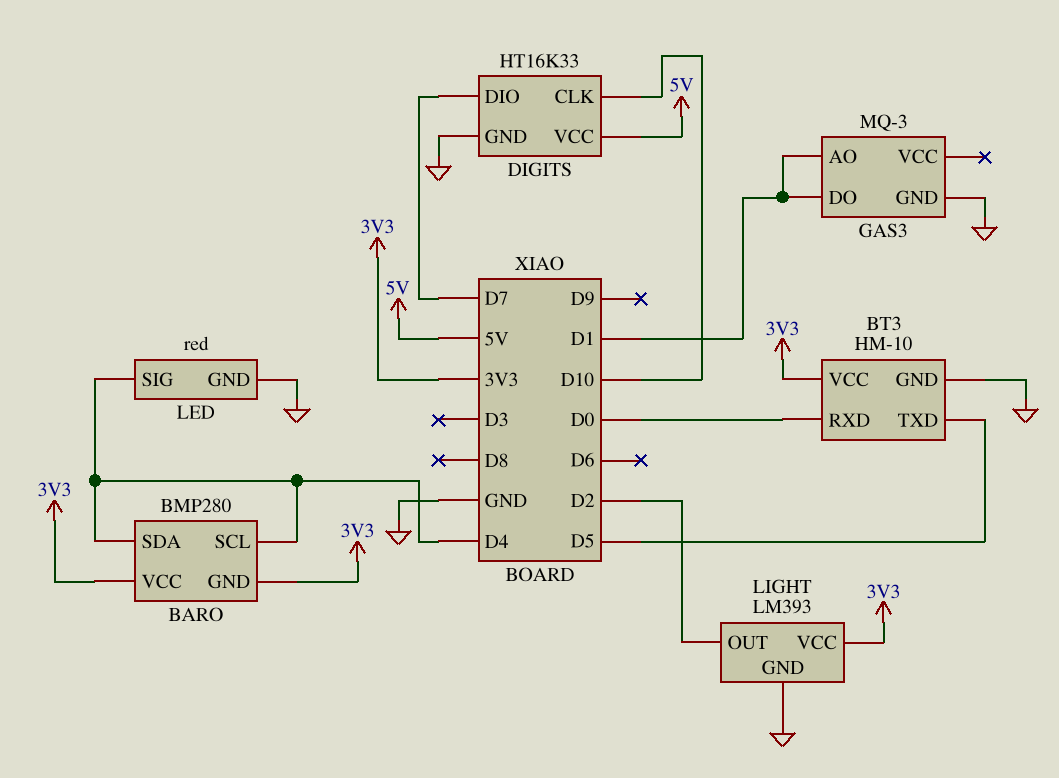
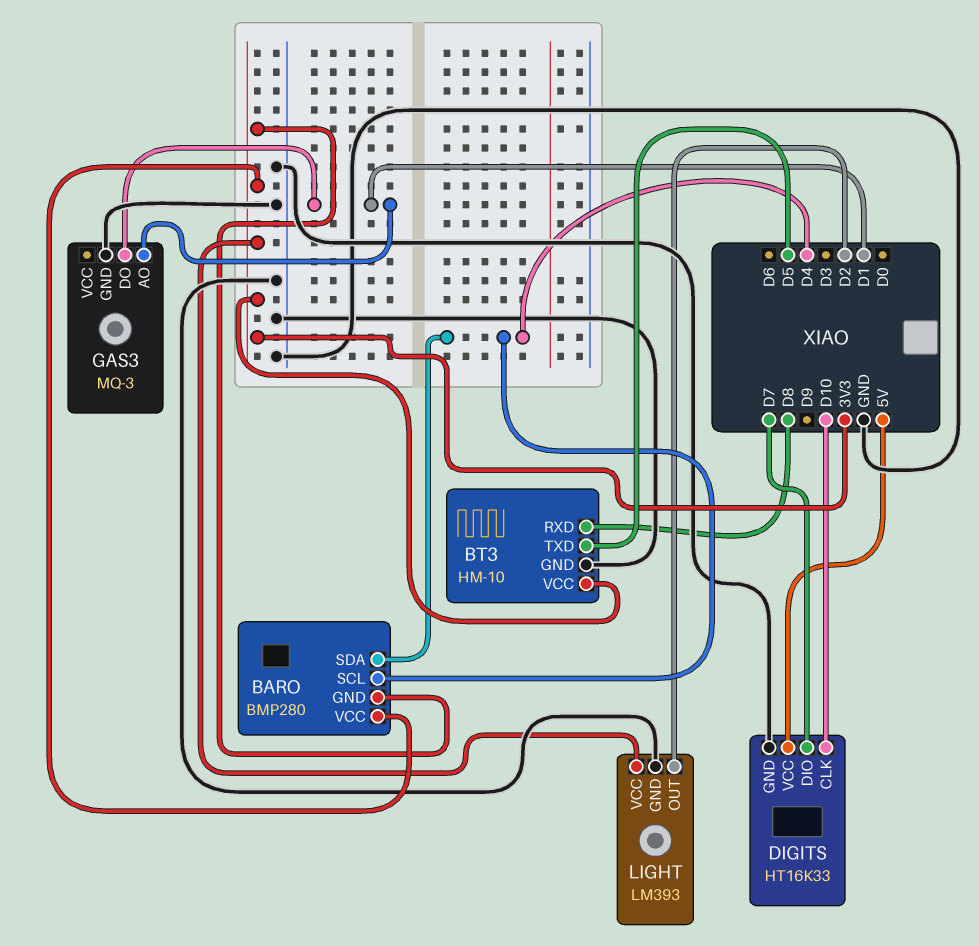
BT3 pin RXD: D0 -> D8
LED: red -> none
LED pin GND: GND -> none
LED pin SIG: D4 -> none

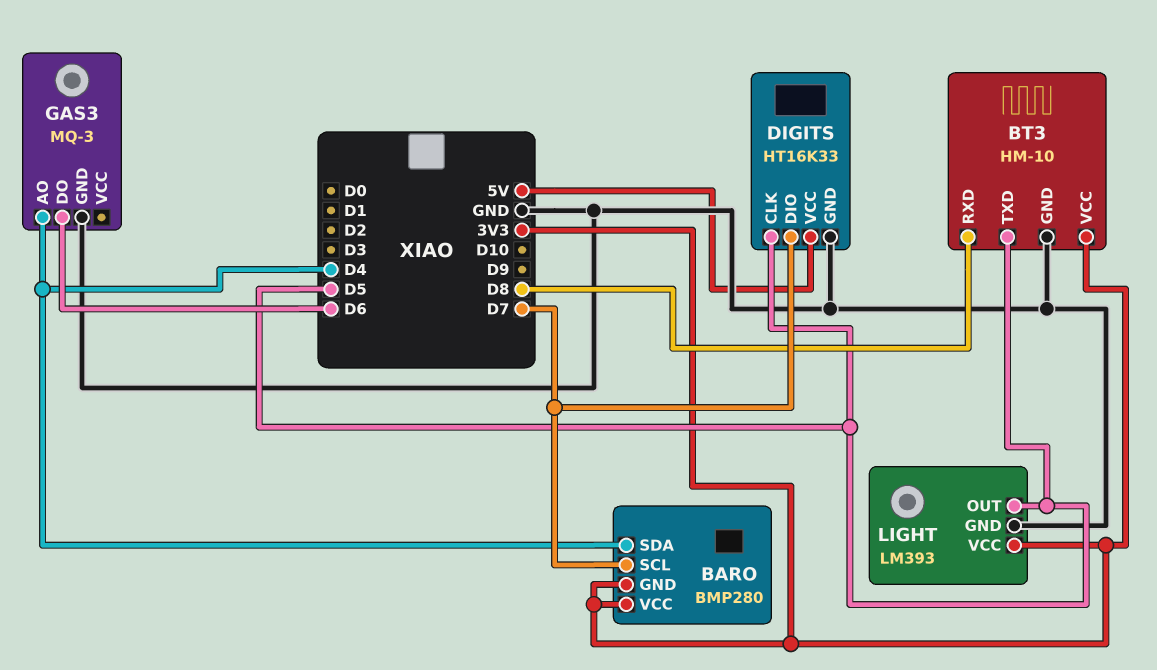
BARO pin SCL: D4 -> D7
DIGITS pin CLK: D10 -> D5
GAS3 pin AO: D1 -> D4
GAS3 pin DO: D1 -> D6
LIGHT pin OUT: D2 -> D5

